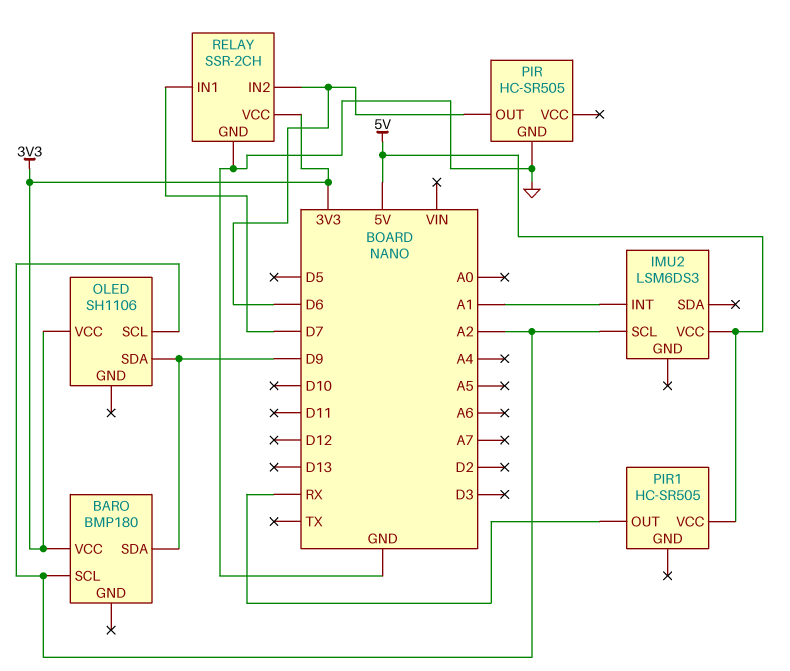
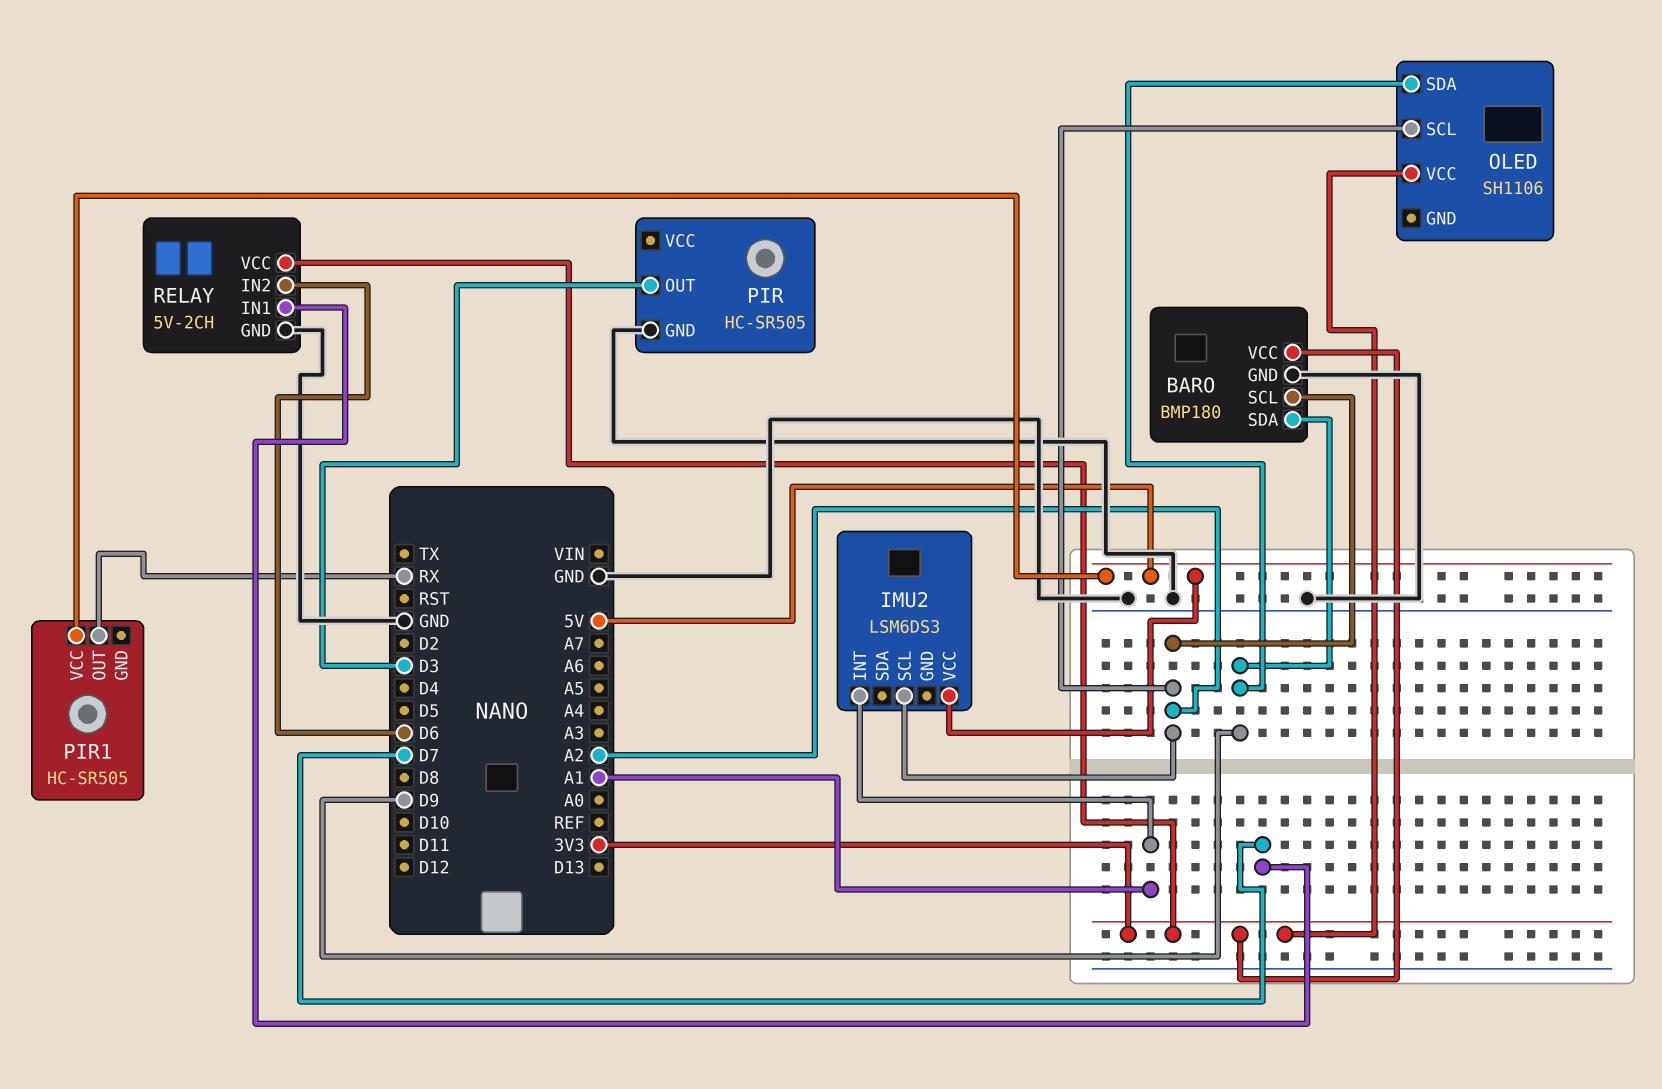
BARO pin GND: none -> GND
PIR pin OUT: D6 -> D3
RELAY: SSR-2CH -> 5V-2CH

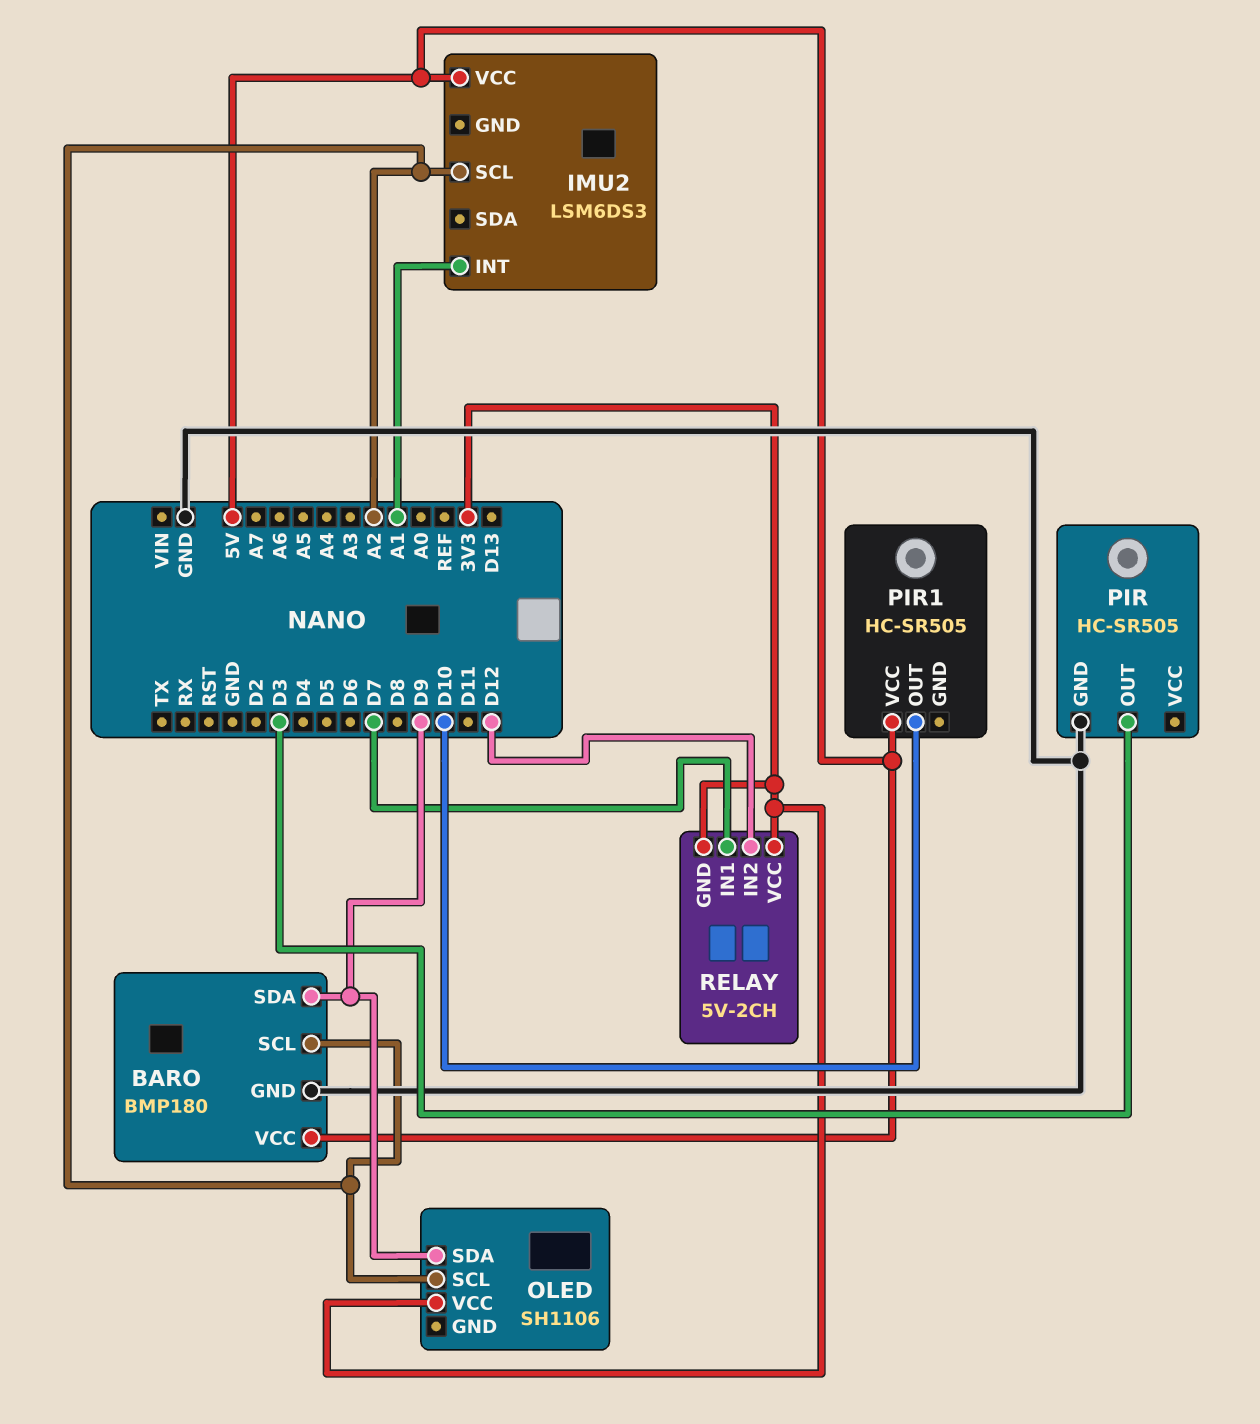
BARO pin VCC: 3V3 -> 5V
PIR1 pin OUT: RX -> D10
RELAY pin GND: GND -> 3V3
RELAY pin IN2: D6 -> D12

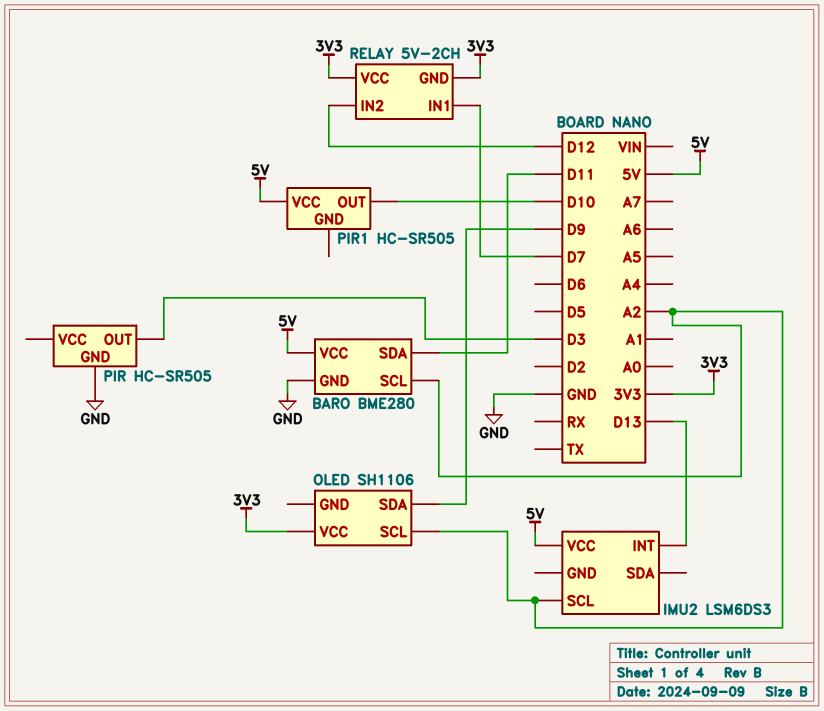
BARO: BMP180 -> BME280
BARO pin SDA: D9 -> D11
IMU2 pin INT: A1 -> D13

